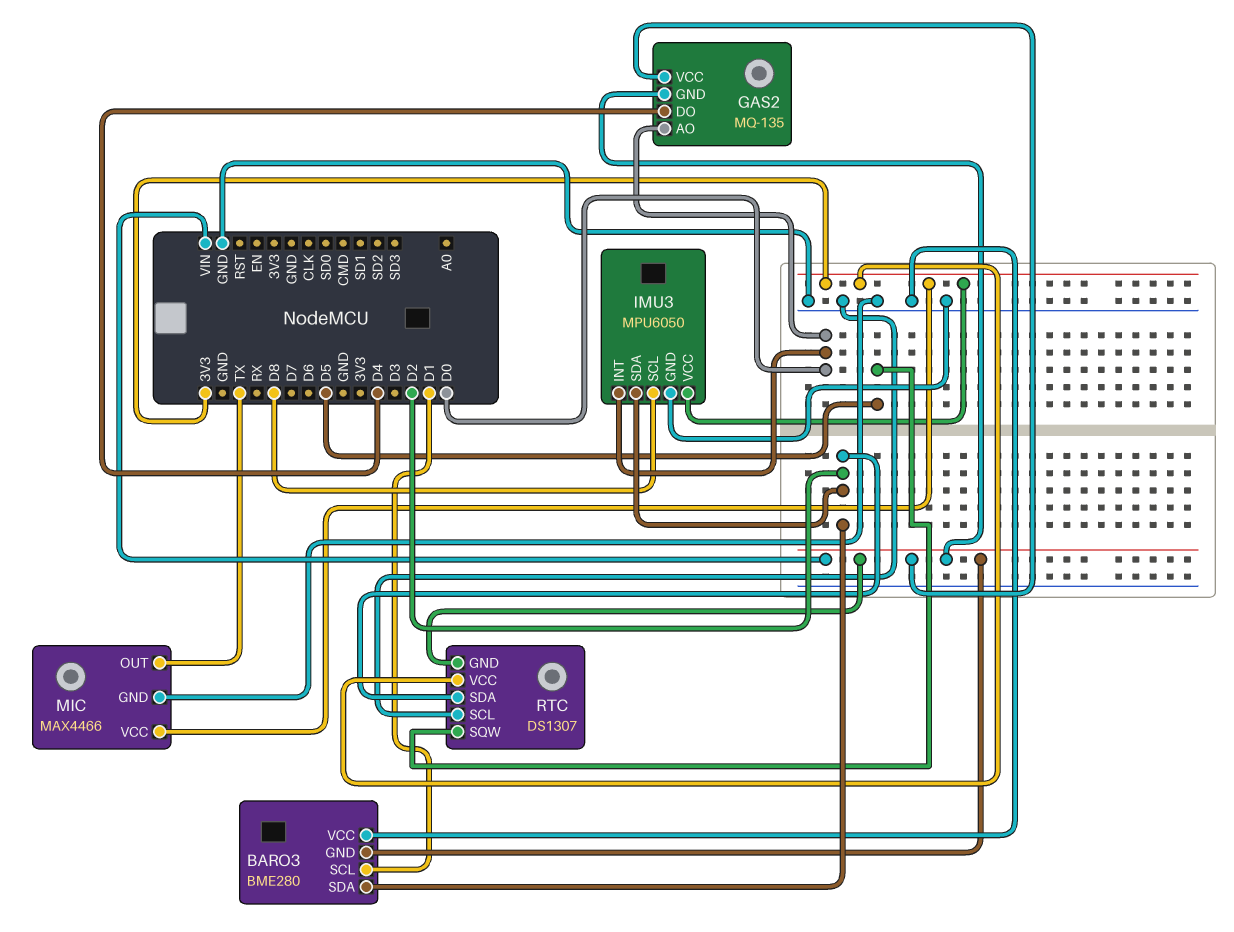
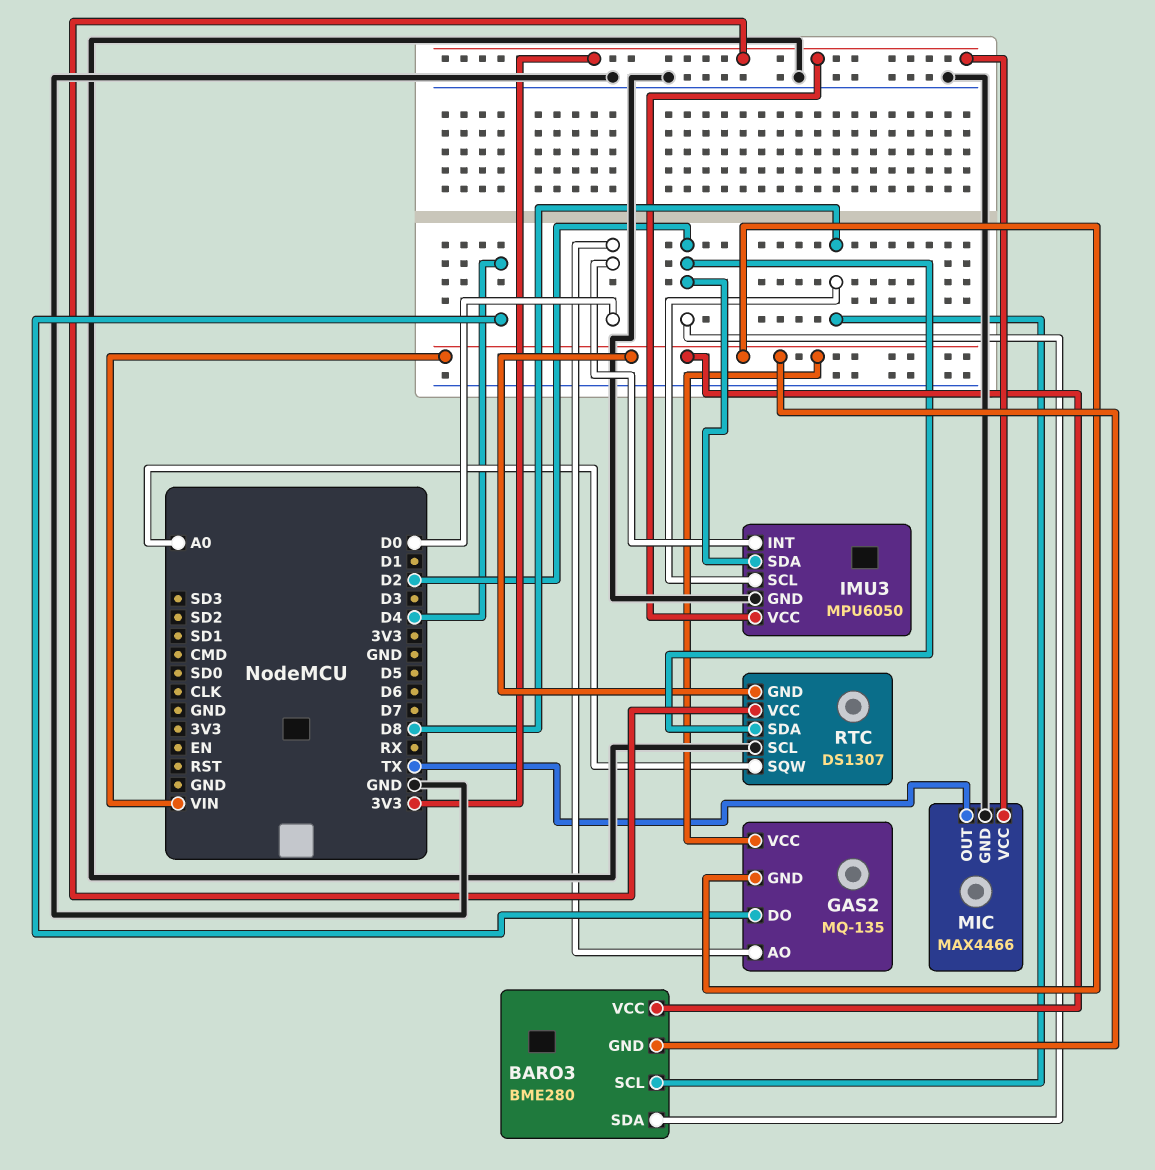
BARO3 pin SCL: D1 -> D8
BARO3 pin VCC: GND -> VIN
RTC pin SQW: D5 -> A0

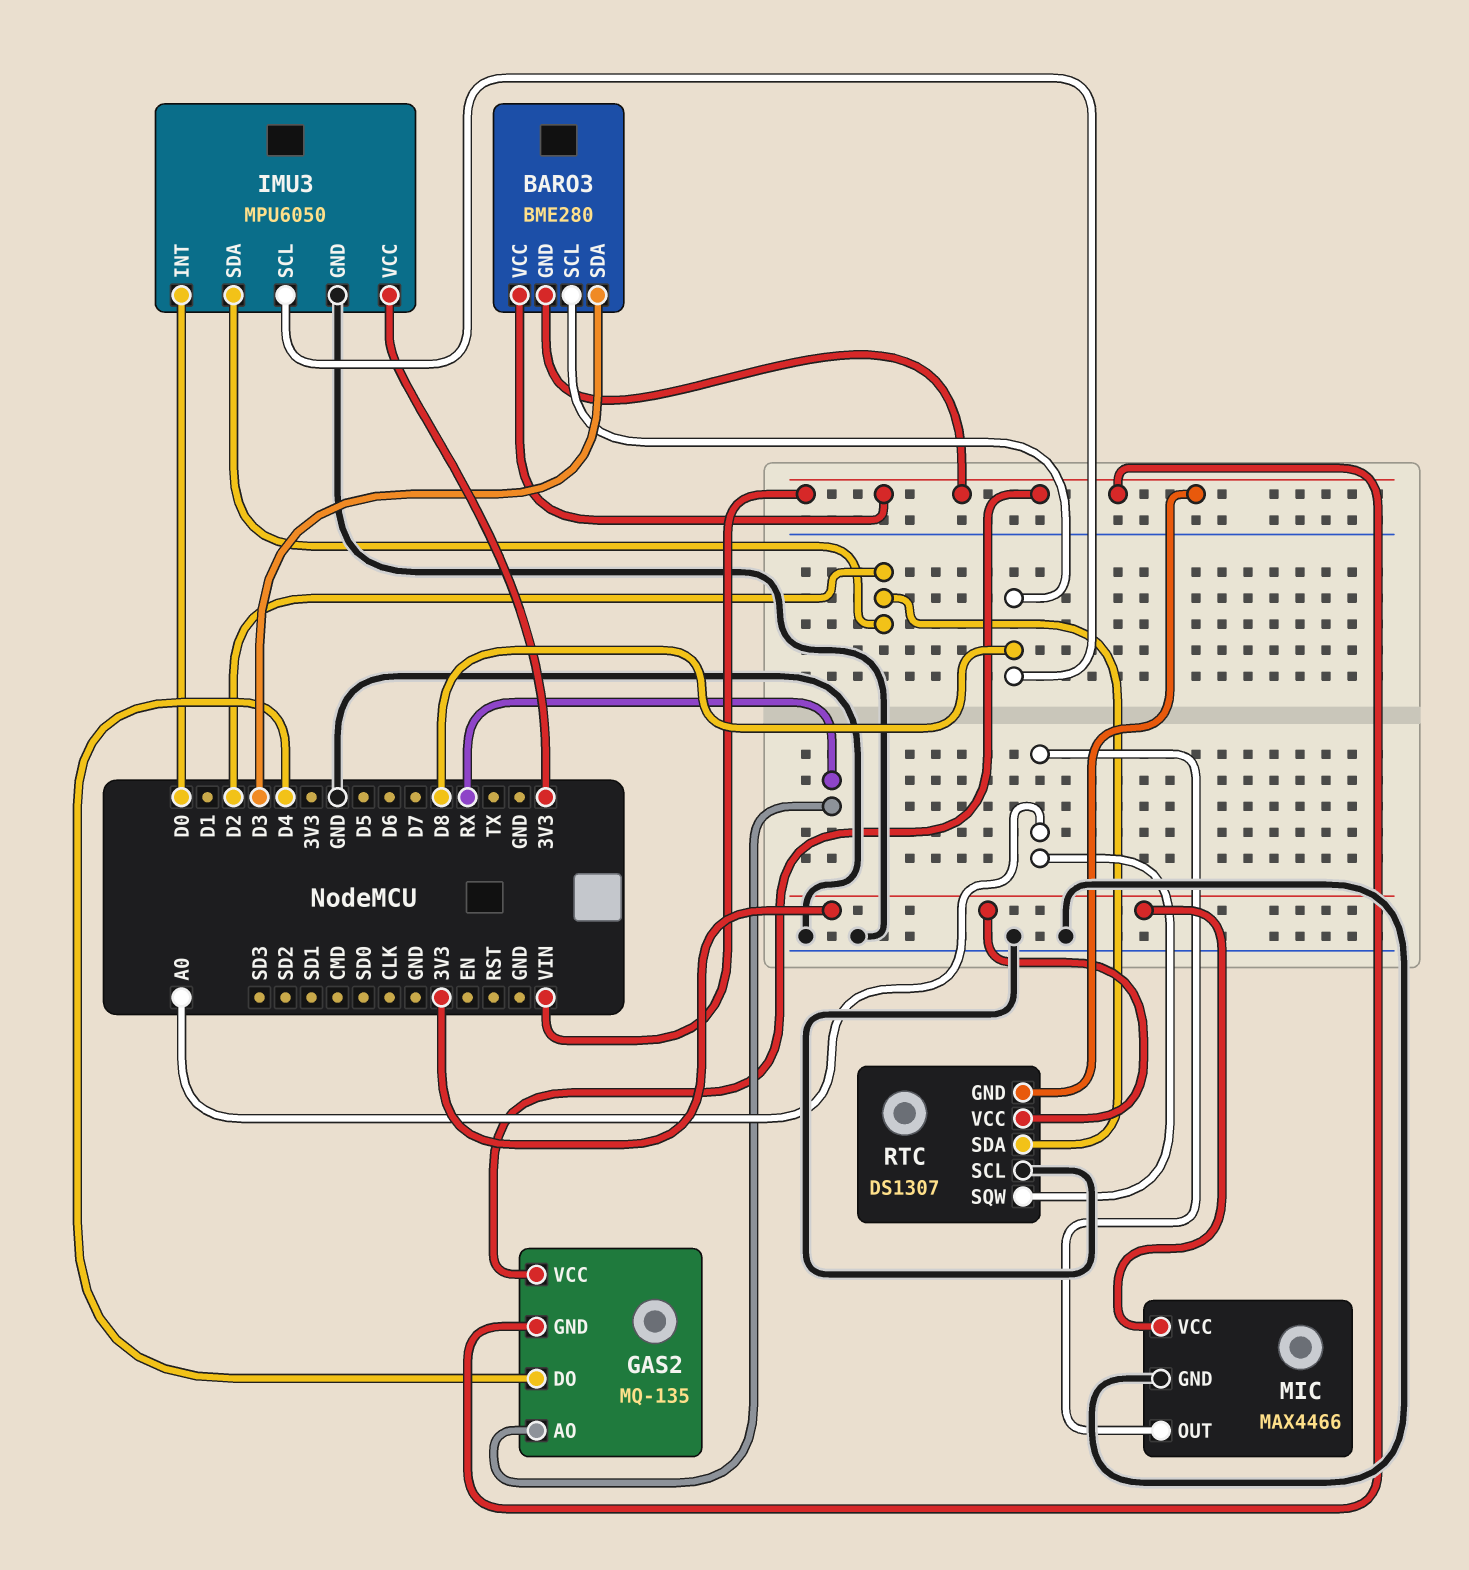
BARO3 pin SDA: D2 -> D3
GAS2 pin AO: D0 -> RX
MIC pin OUT: TX -> A0

